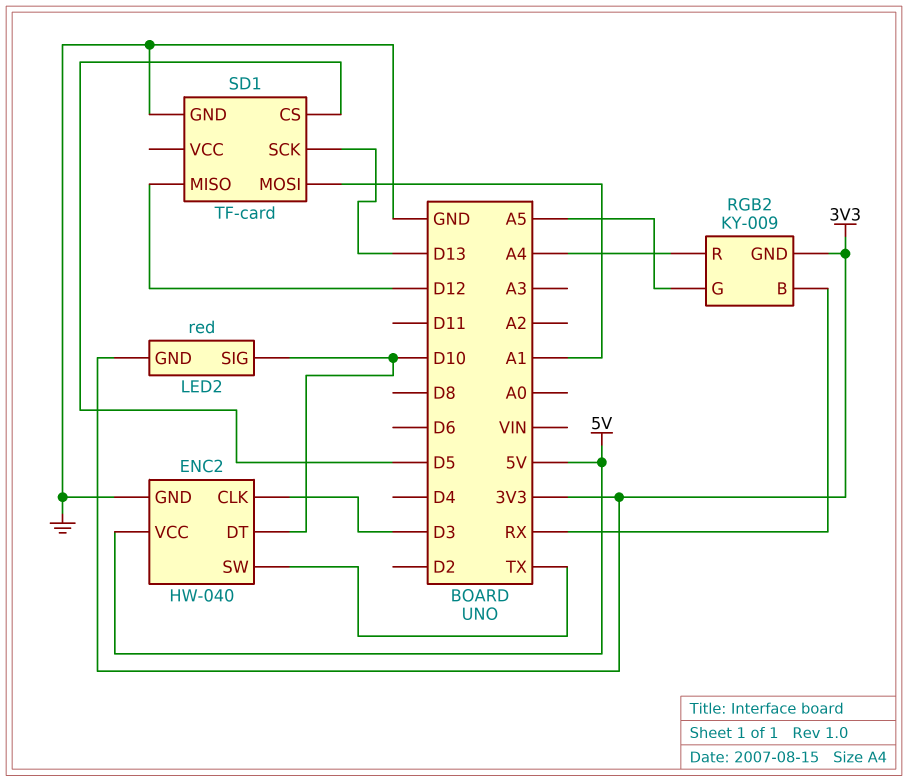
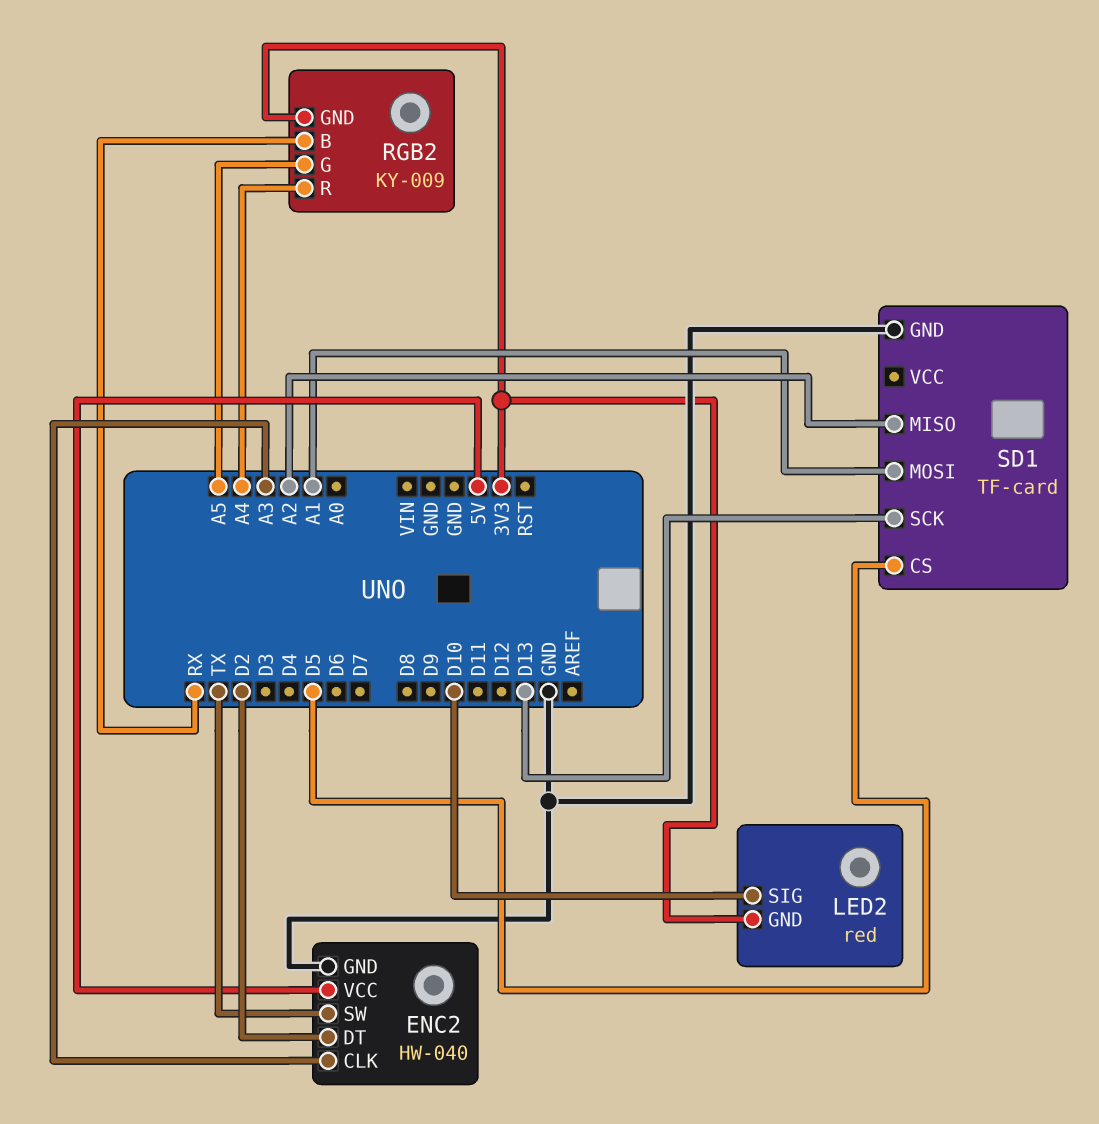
ENC2 pin CLK: D3 -> A3
ENC2 pin DT: D10 -> D2
SD1 pin MISO: D12 -> A2

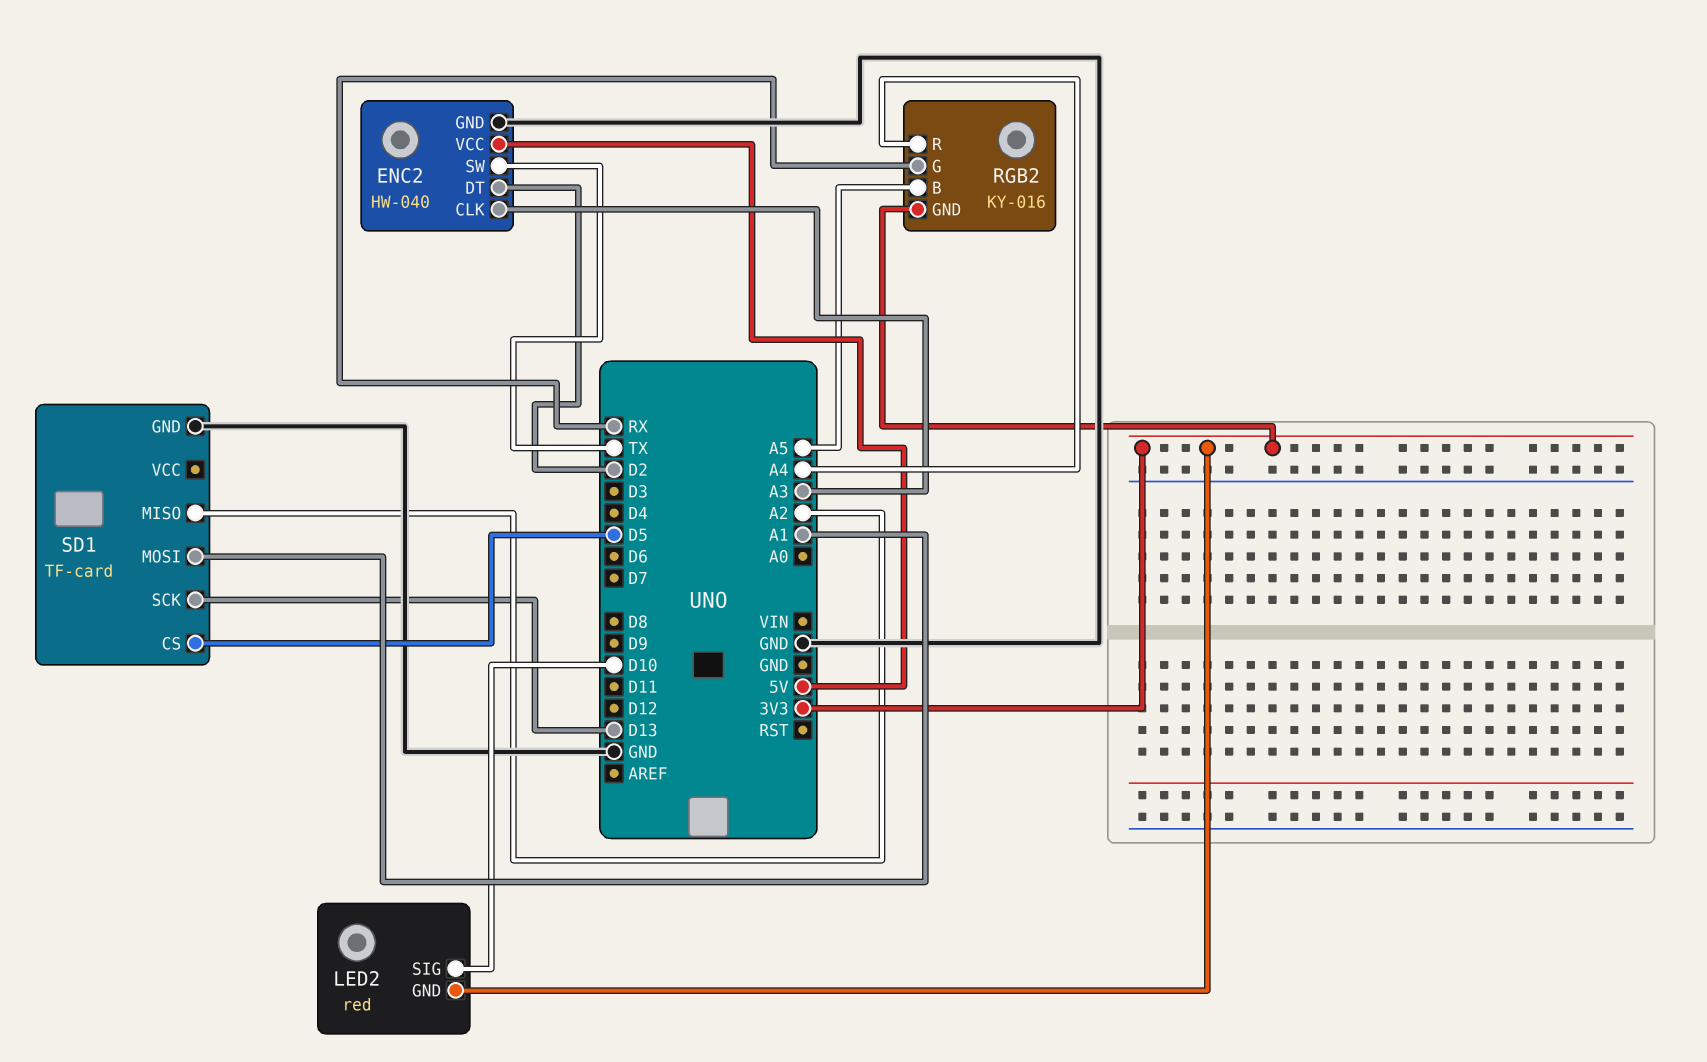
RGB2: KY-009 -> KY-016
RGB2 pin B: RX -> A5
RGB2 pin G: A5 -> RX

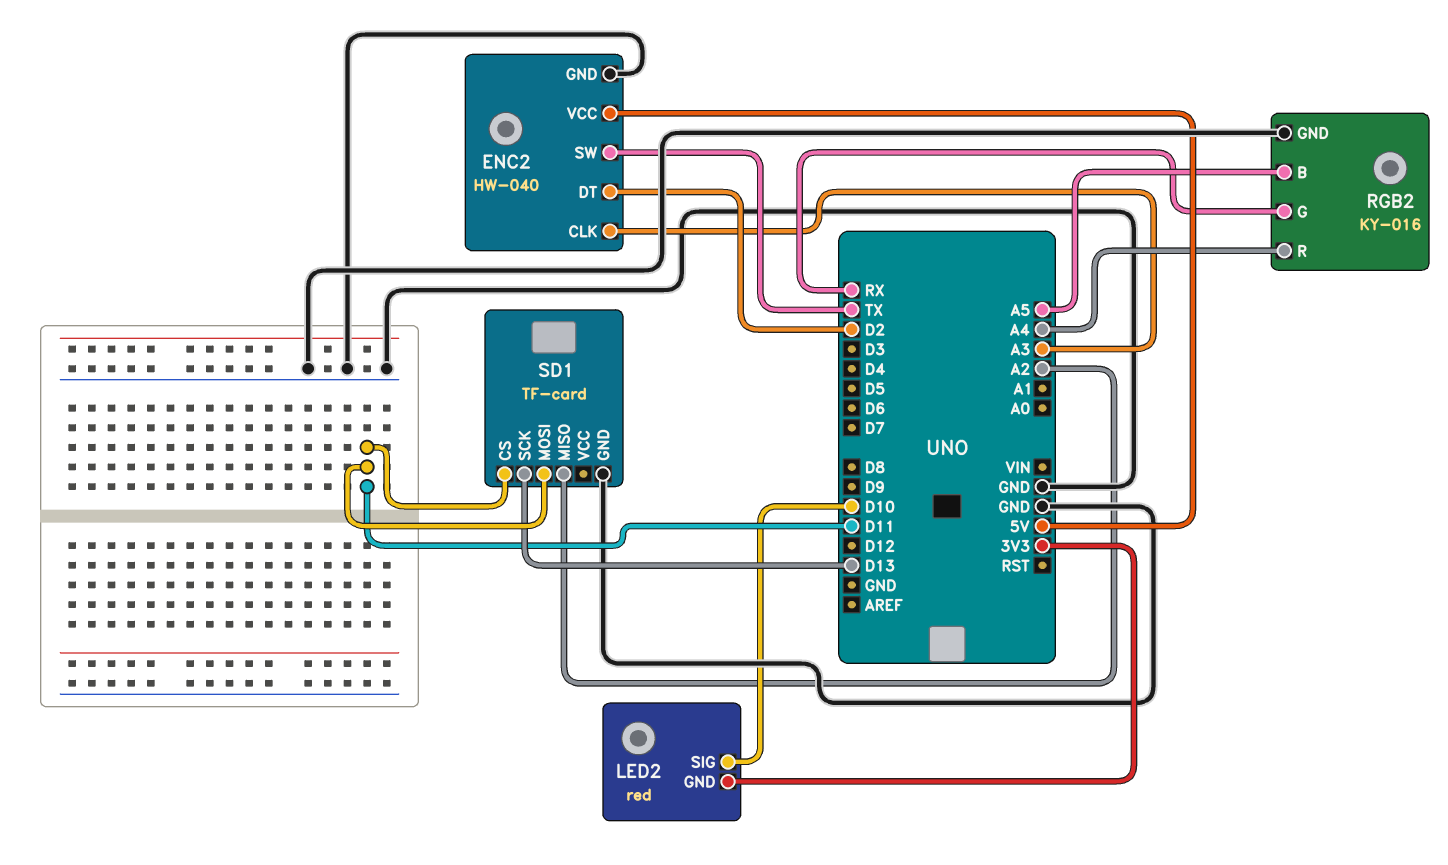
RGB2 pin GND: 3V3 -> GND
SD1 pin CS: D5 -> D11
SD1 pin MOSI: A1 -> D11

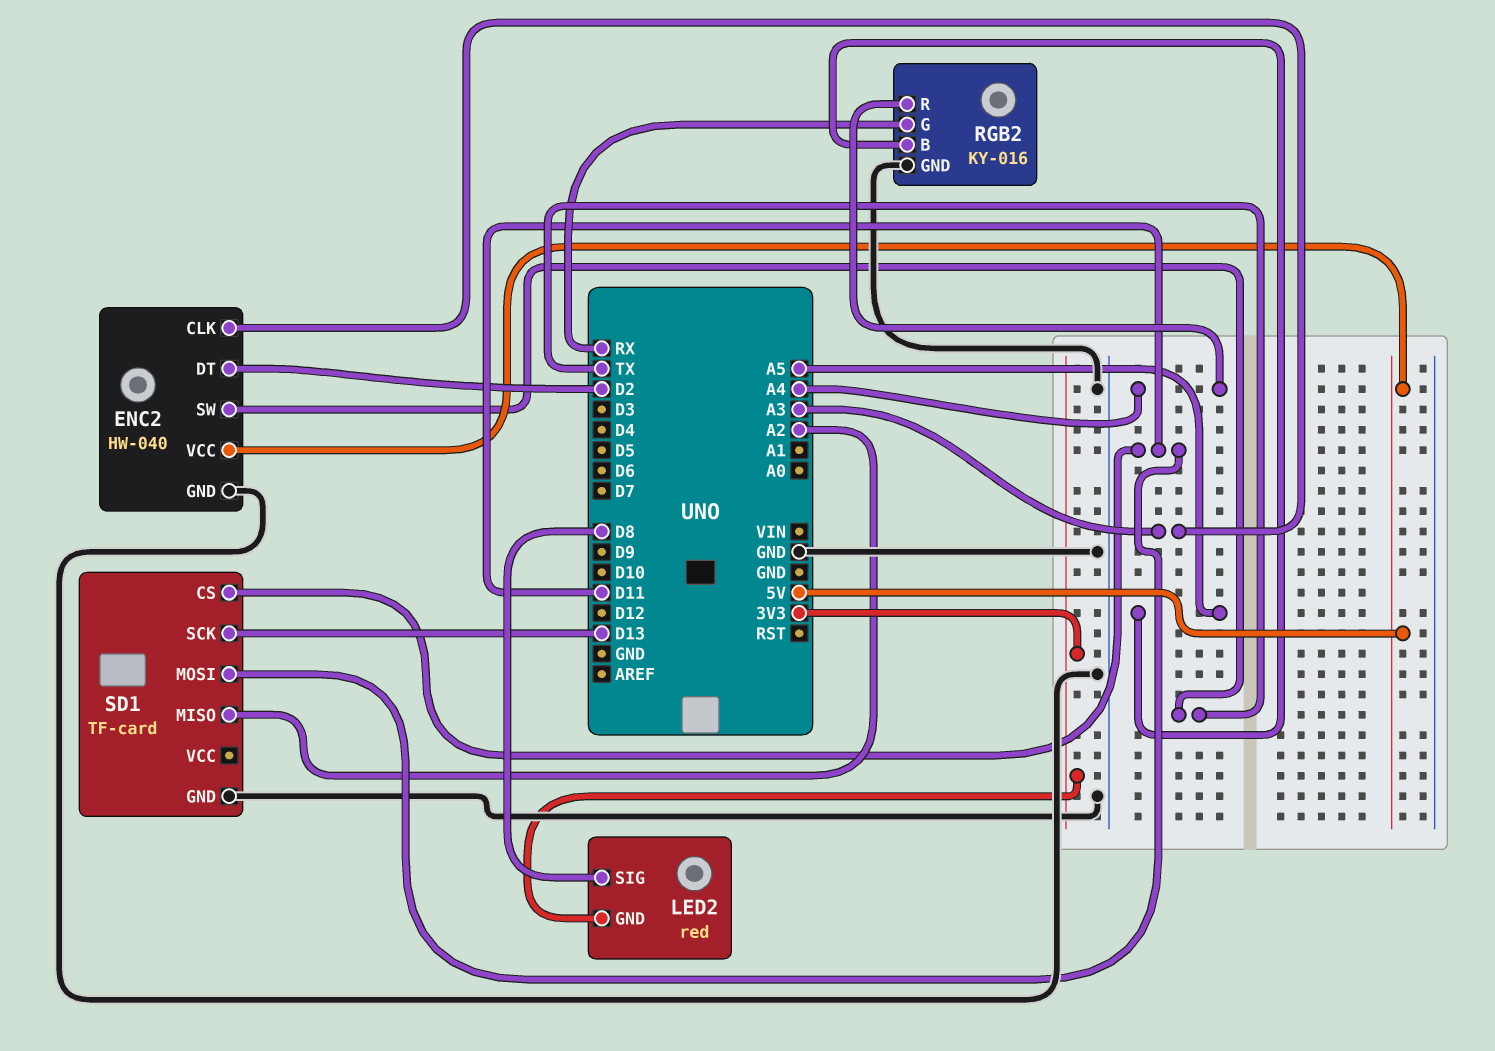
LED2 pin SIG: D10 -> D8

